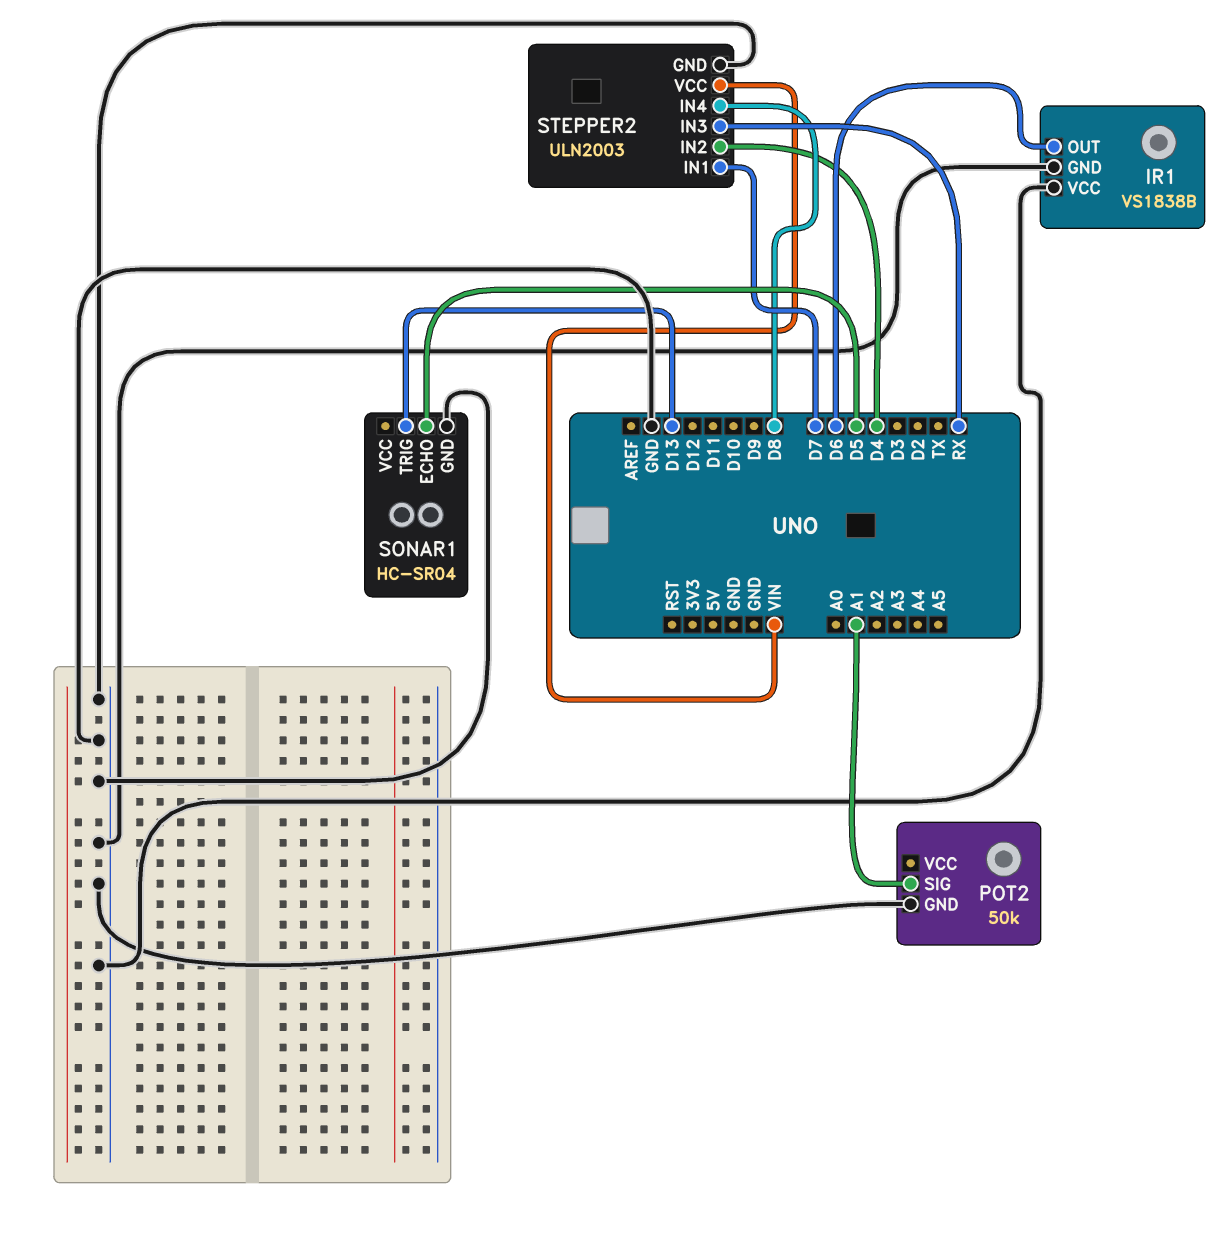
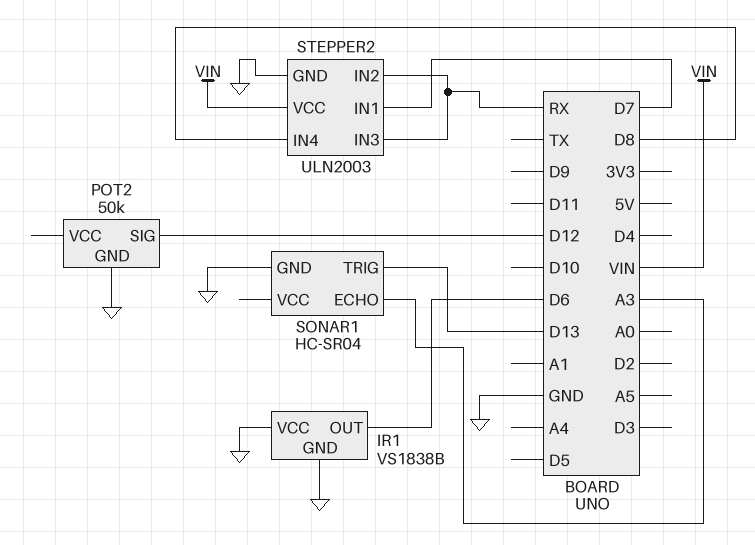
POT2 pin SIG: A1 -> D12
SONAR1 pin ECHO: D5 -> A3
STEPPER2 pin IN2: D4 -> RX

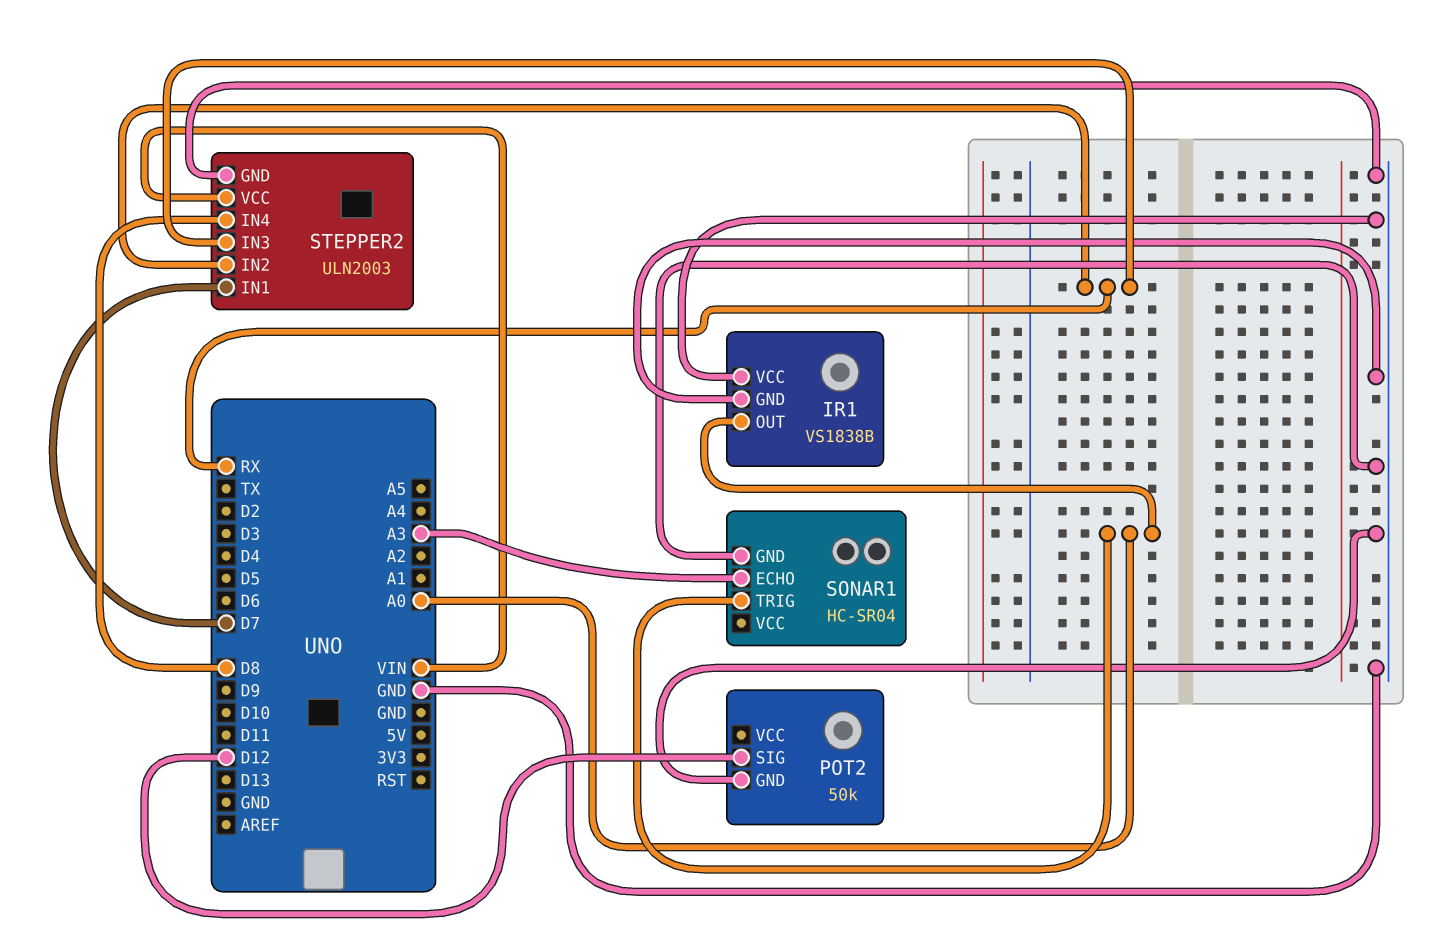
IR1 pin OUT: D6 -> A0
SONAR1 pin TRIG: D13 -> A0

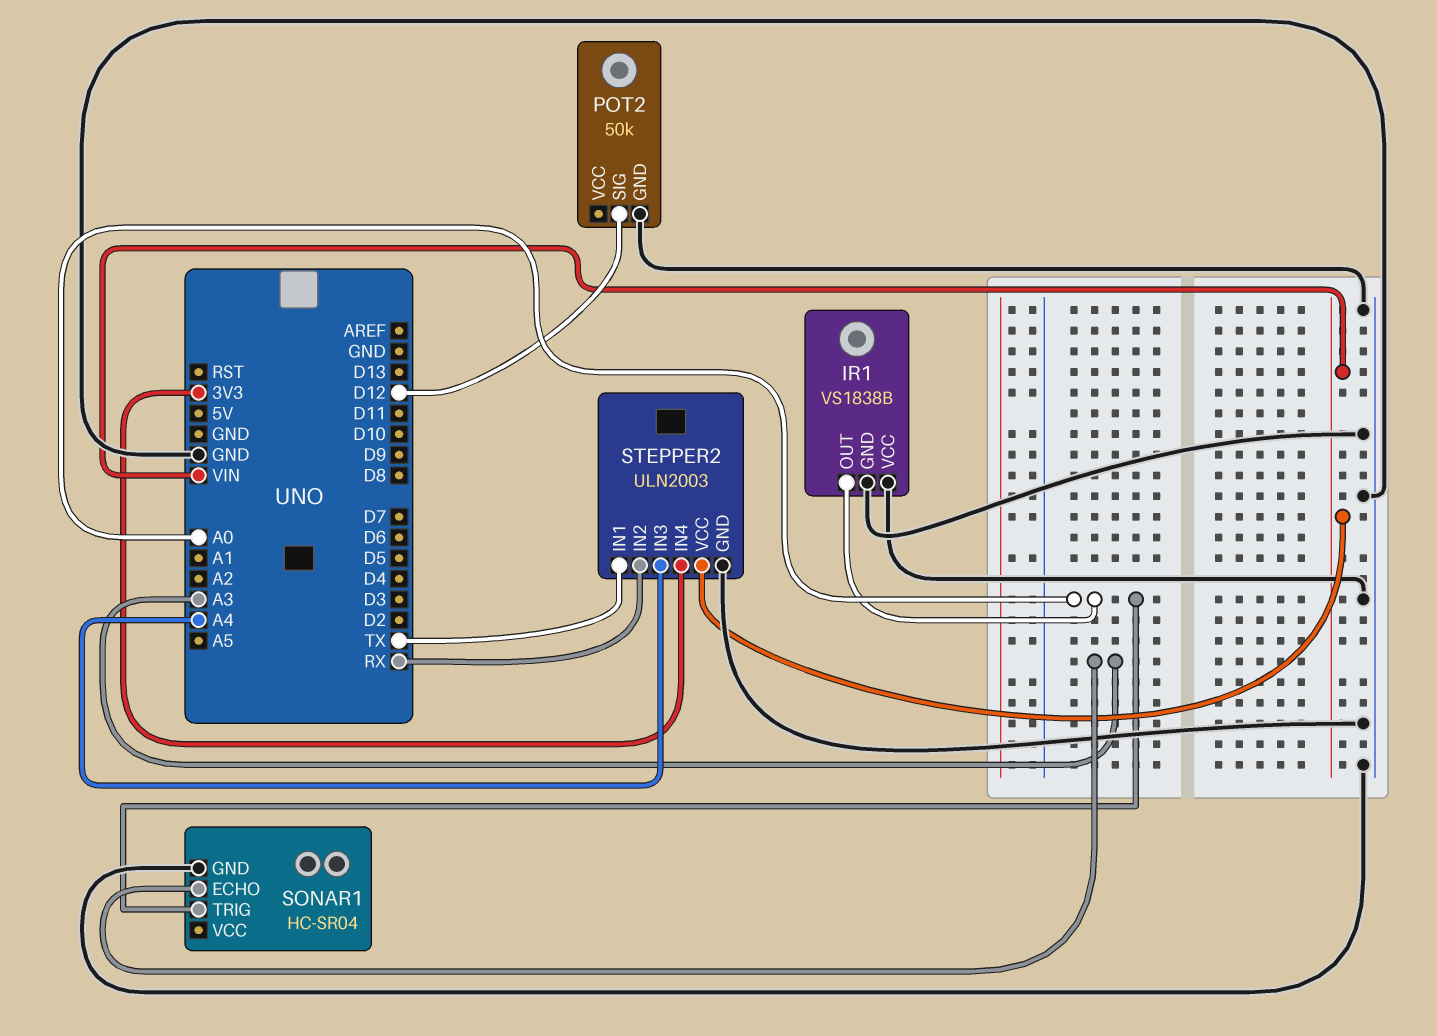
STEPPER2 pin IN1: D7 -> TX
STEPPER2 pin IN3: RX -> A4
STEPPER2 pin IN4: D8 -> 3V3

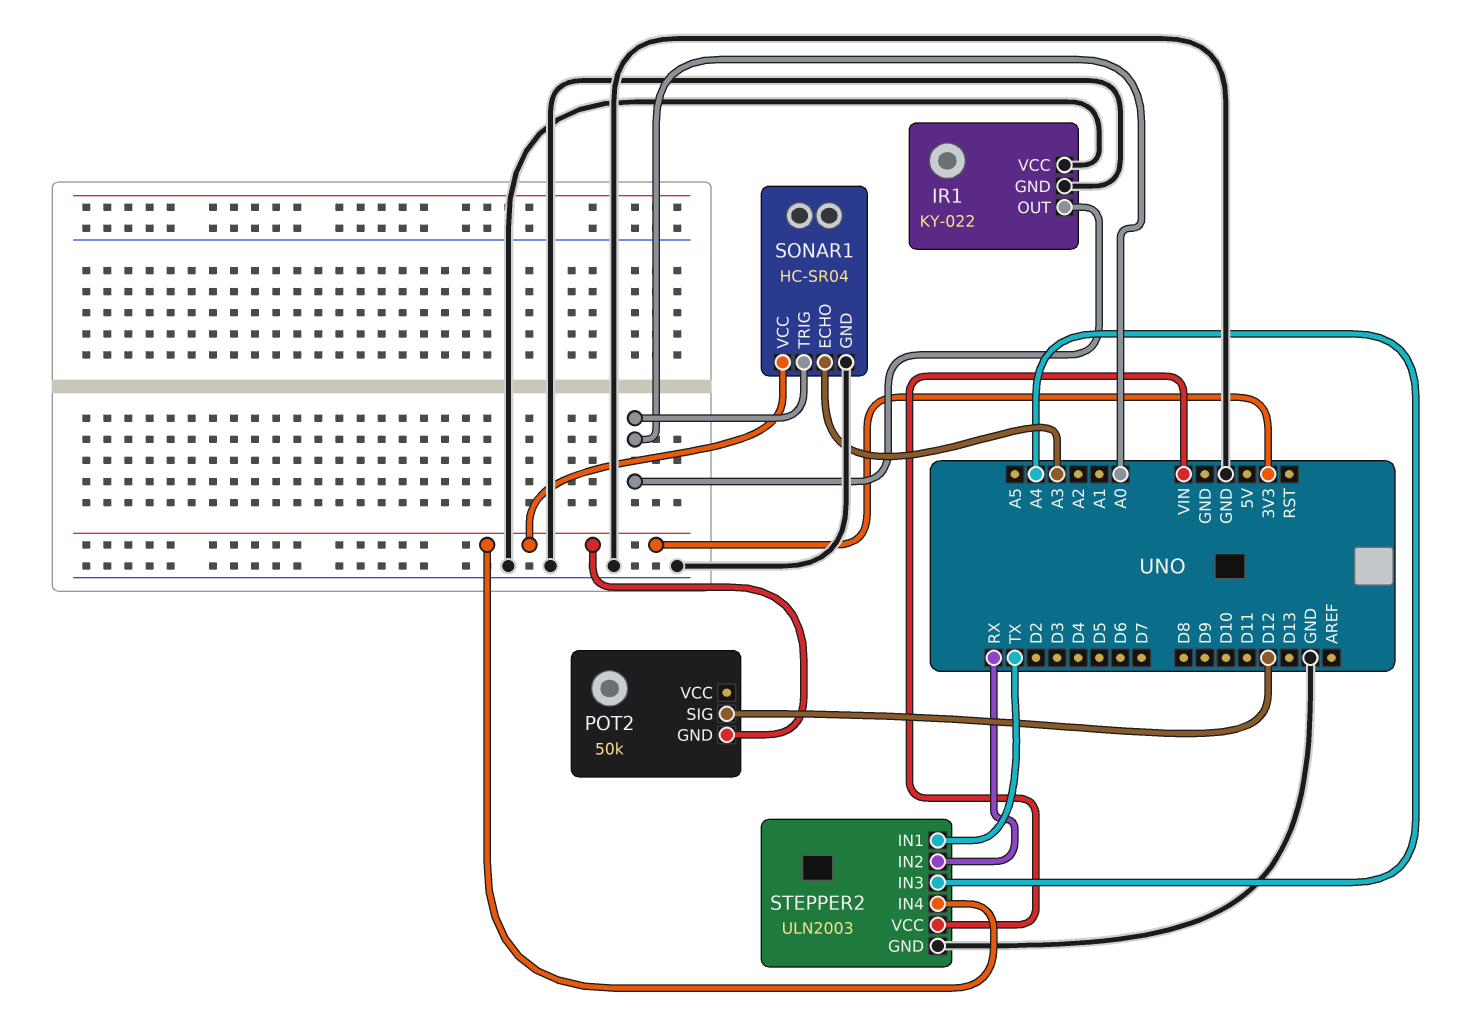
IR1: VS1838B -> KY-022
POT2 pin GND: GND -> 3V3
SONAR1 pin VCC: none -> 3V3

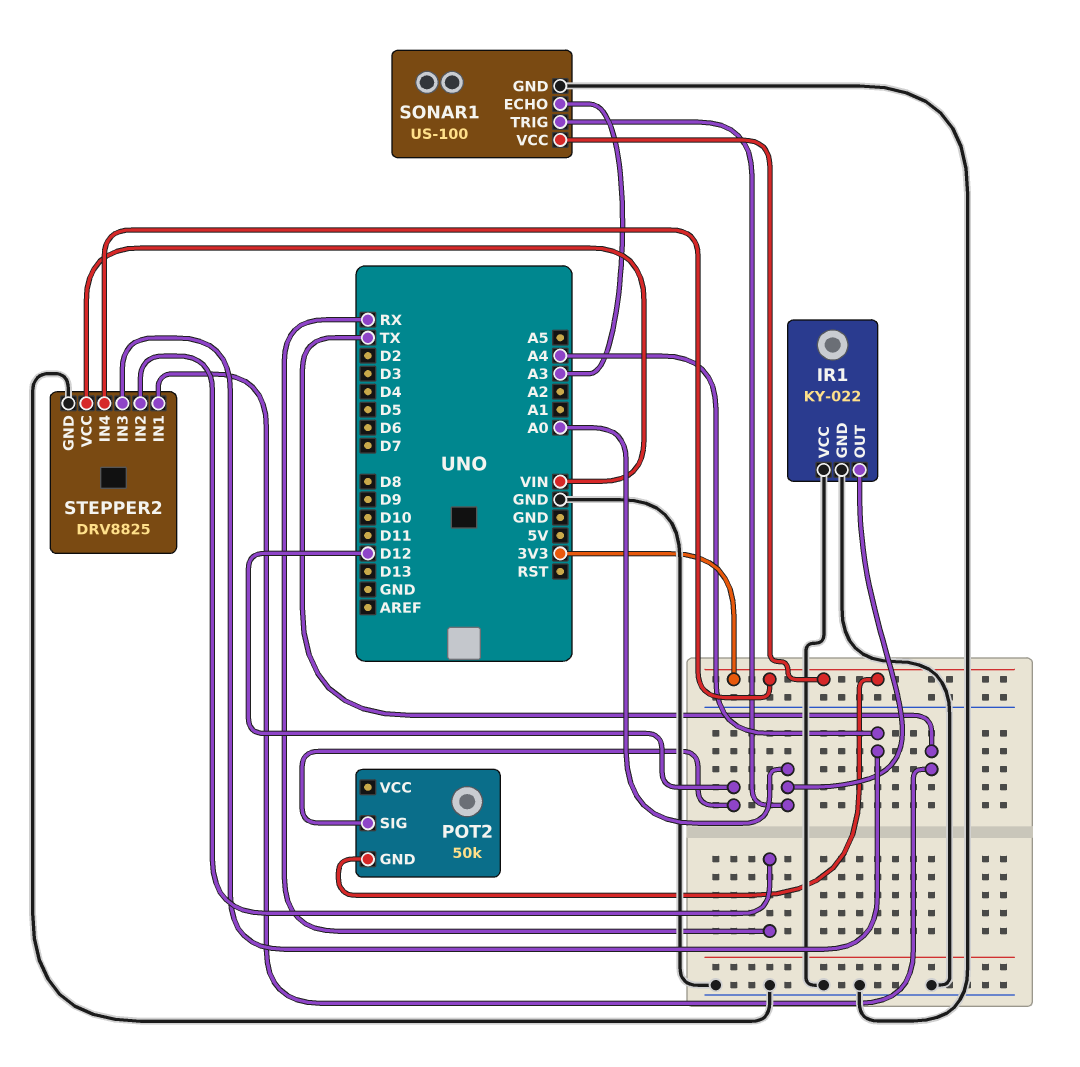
SONAR1: HC-SR04 -> US-100
STEPPER2: ULN2003 -> DRV8825

